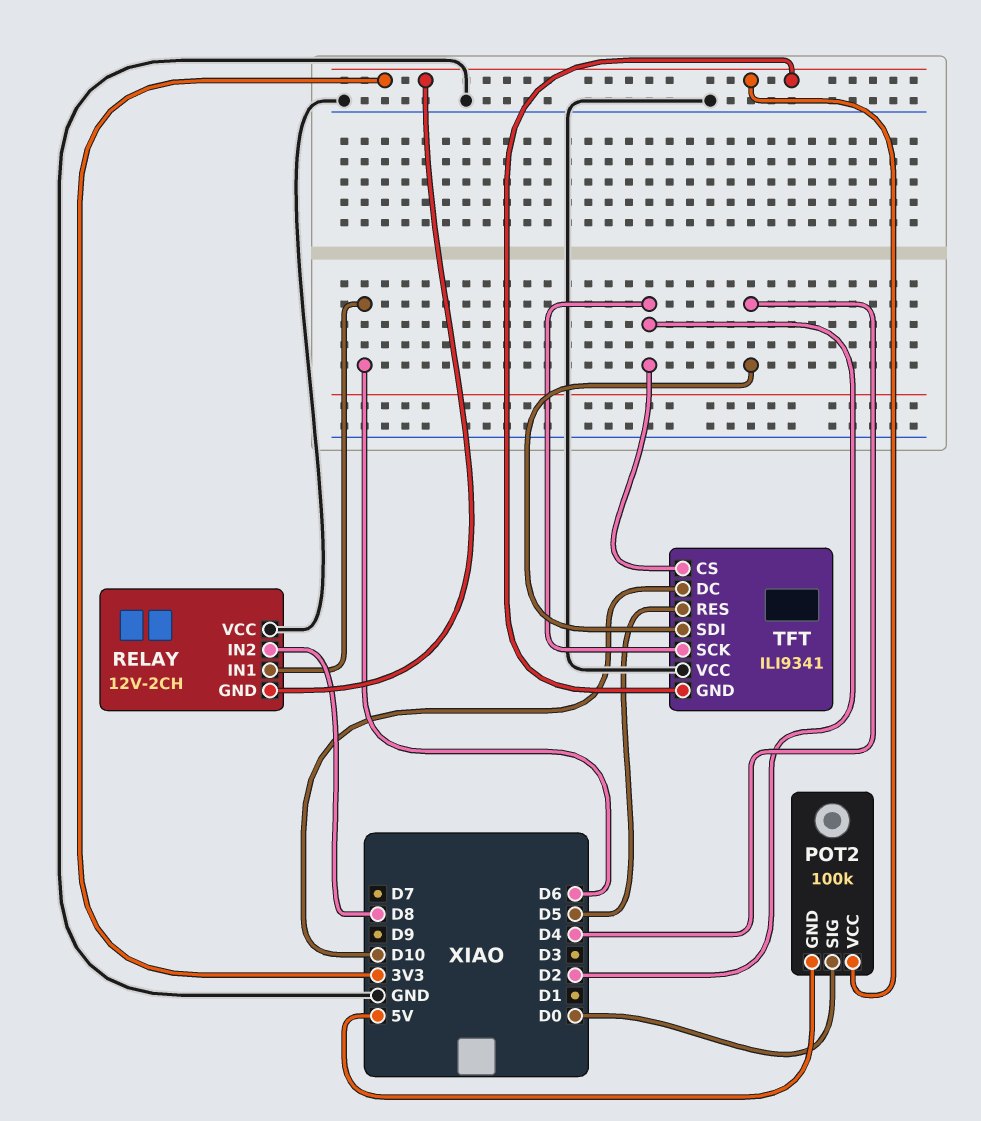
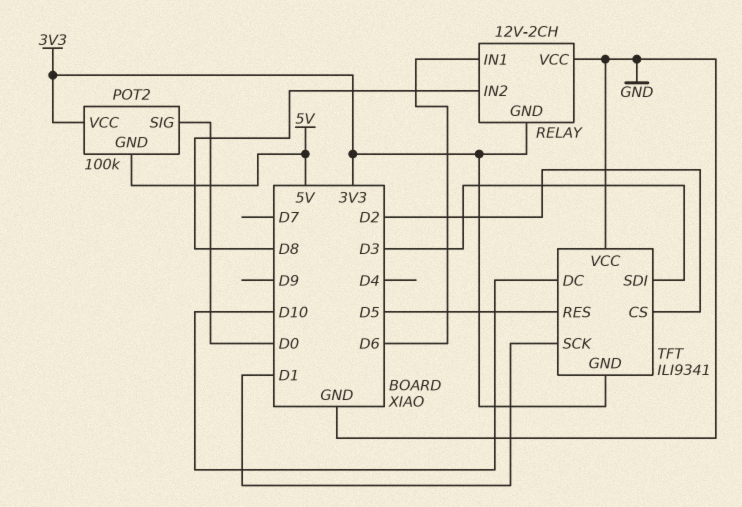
TFT pin SCK: D2 -> D1
TFT pin SDI: D4 -> D3

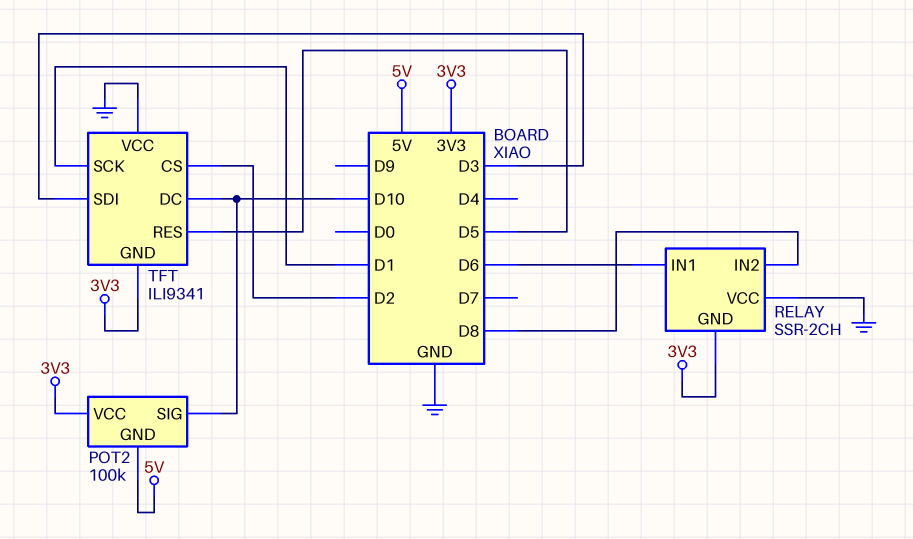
POT2 pin SIG: D0 -> D10
RELAY: 12V-2CH -> SSR-2CH

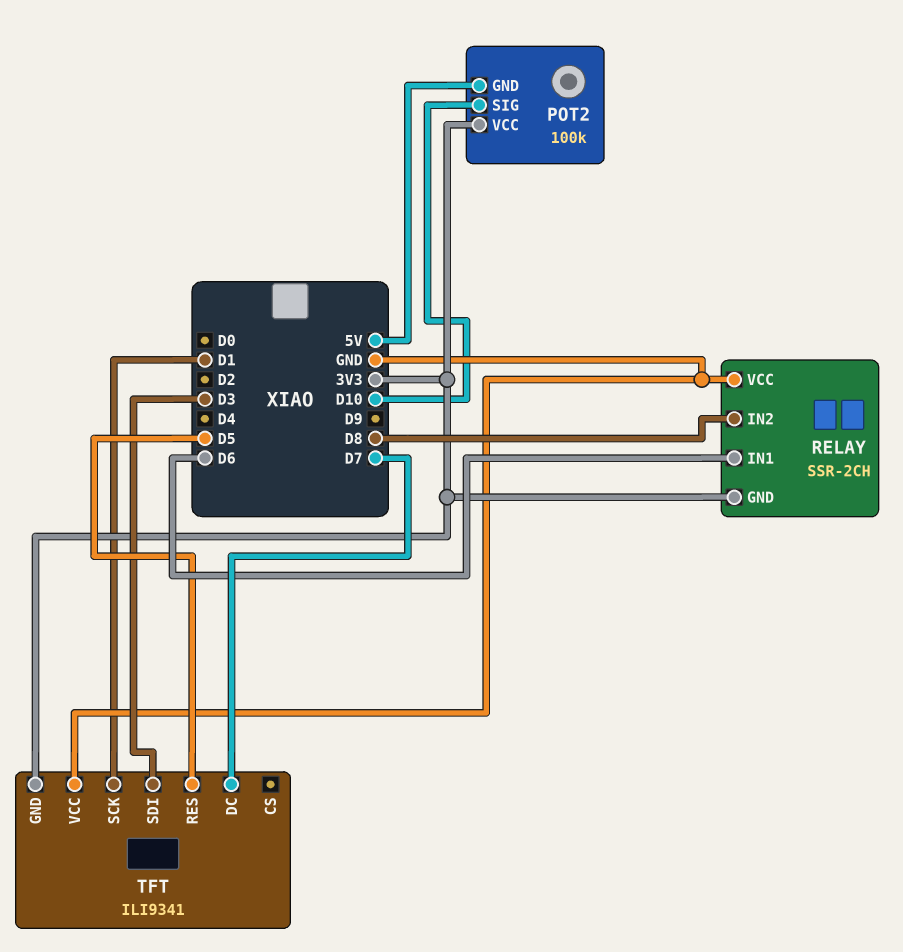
TFT pin CS: D2 -> none
TFT pin DC: D10 -> D7

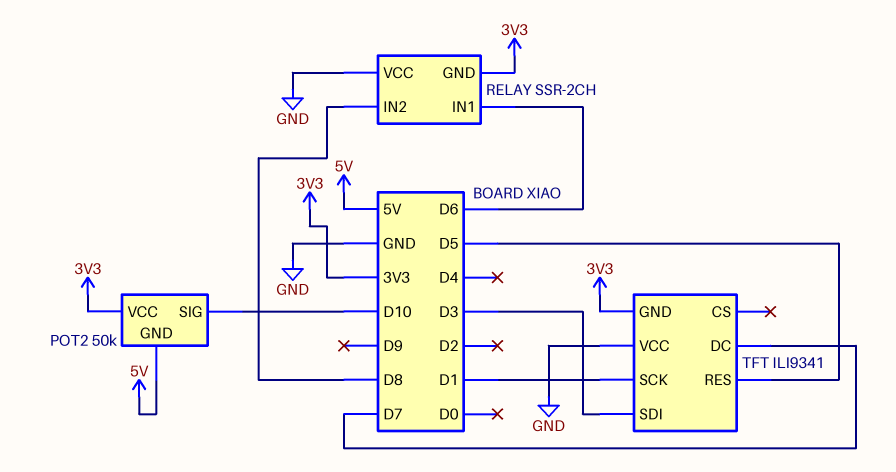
POT2: 100k -> 50k

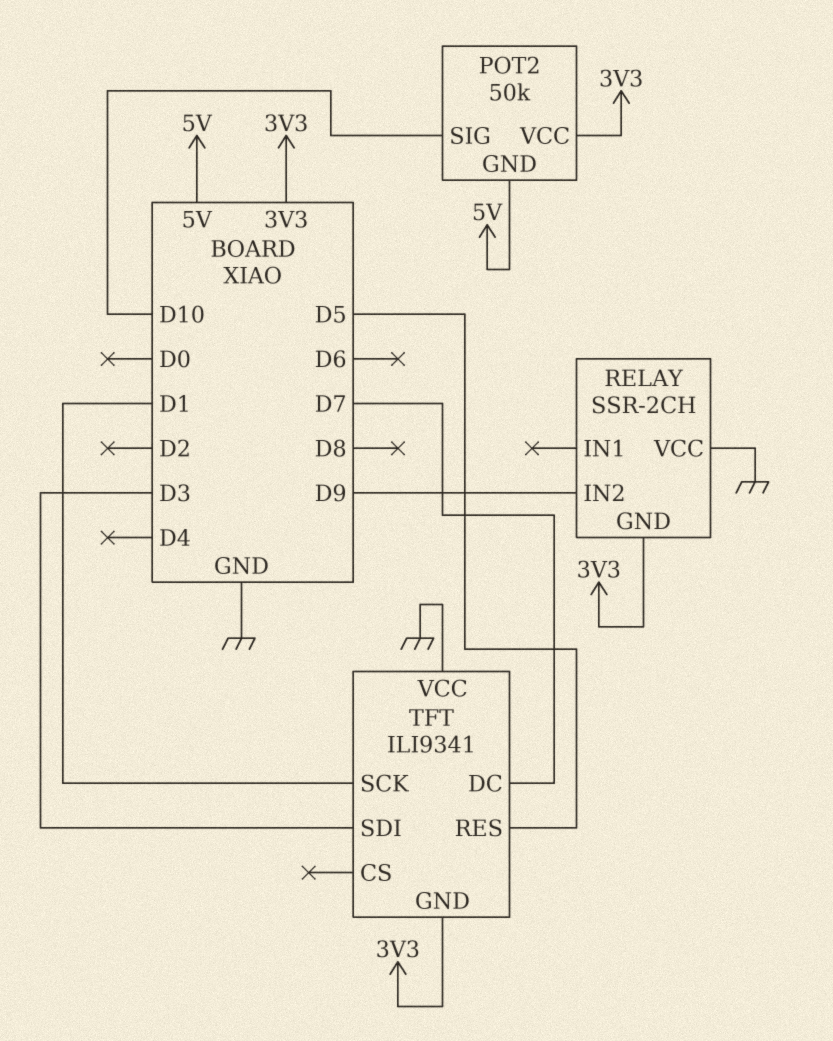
RELAY pin IN1: D6 -> none
RELAY pin IN2: D8 -> D9

